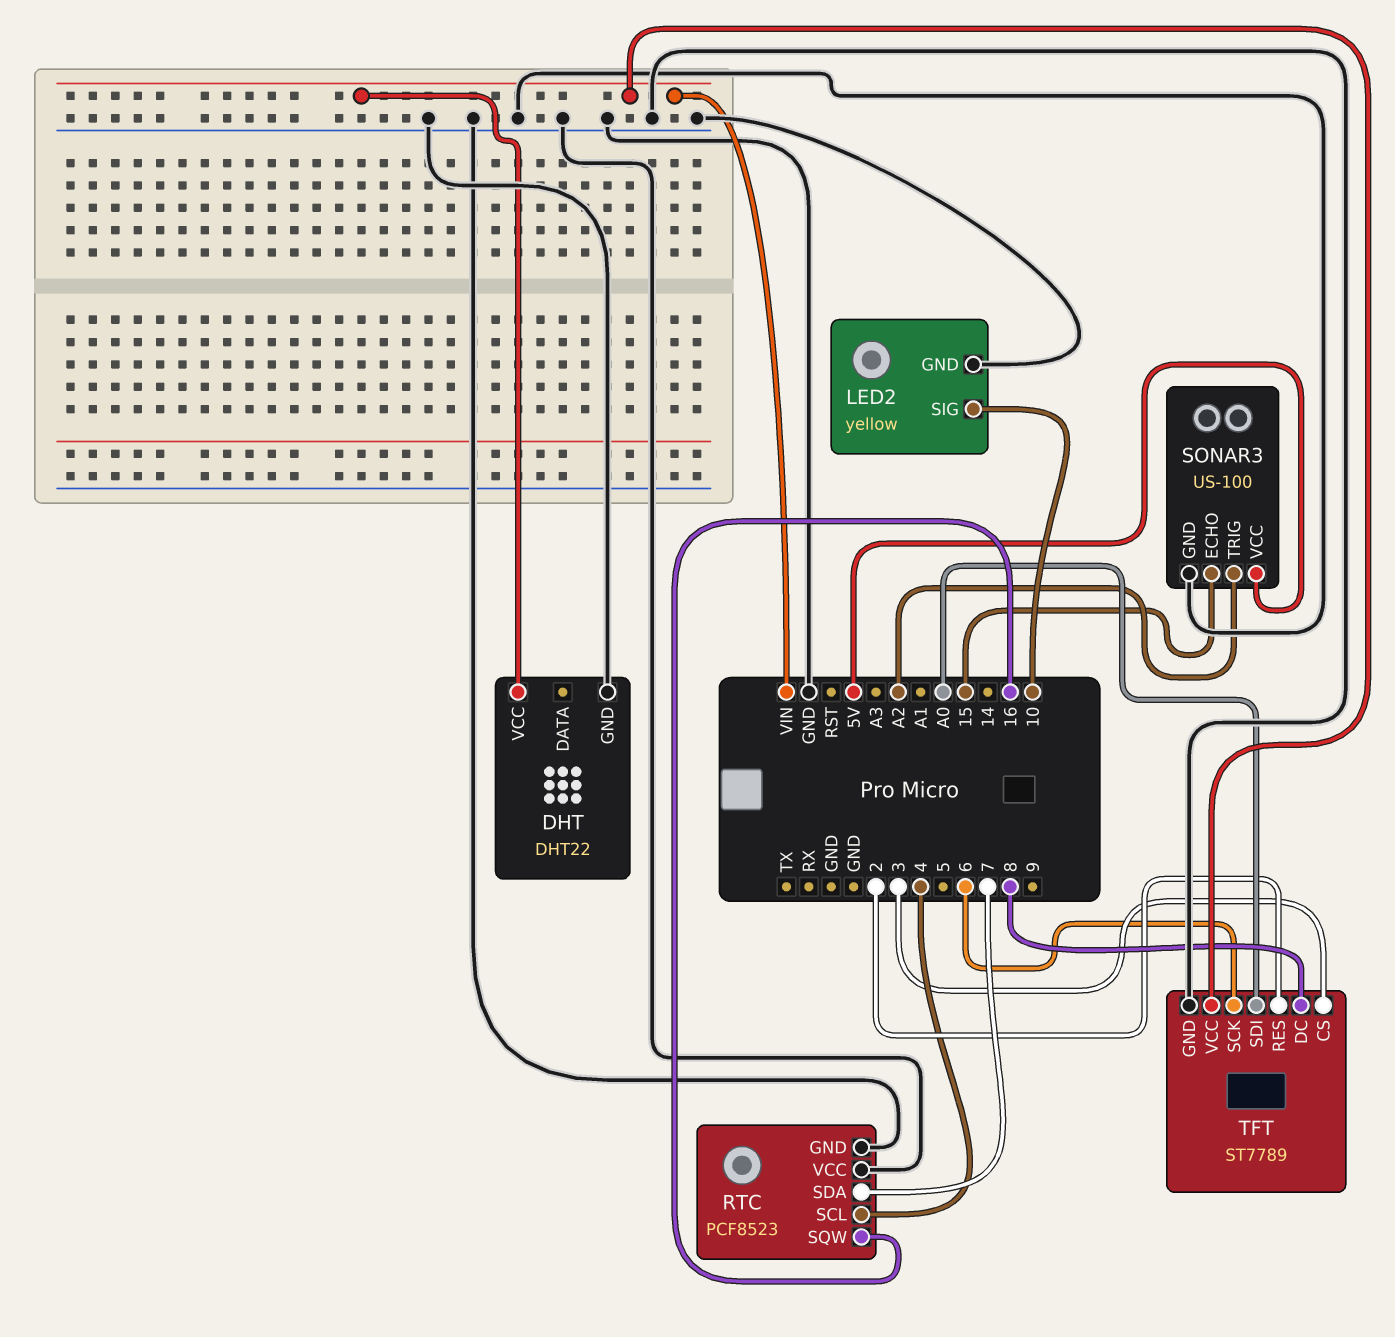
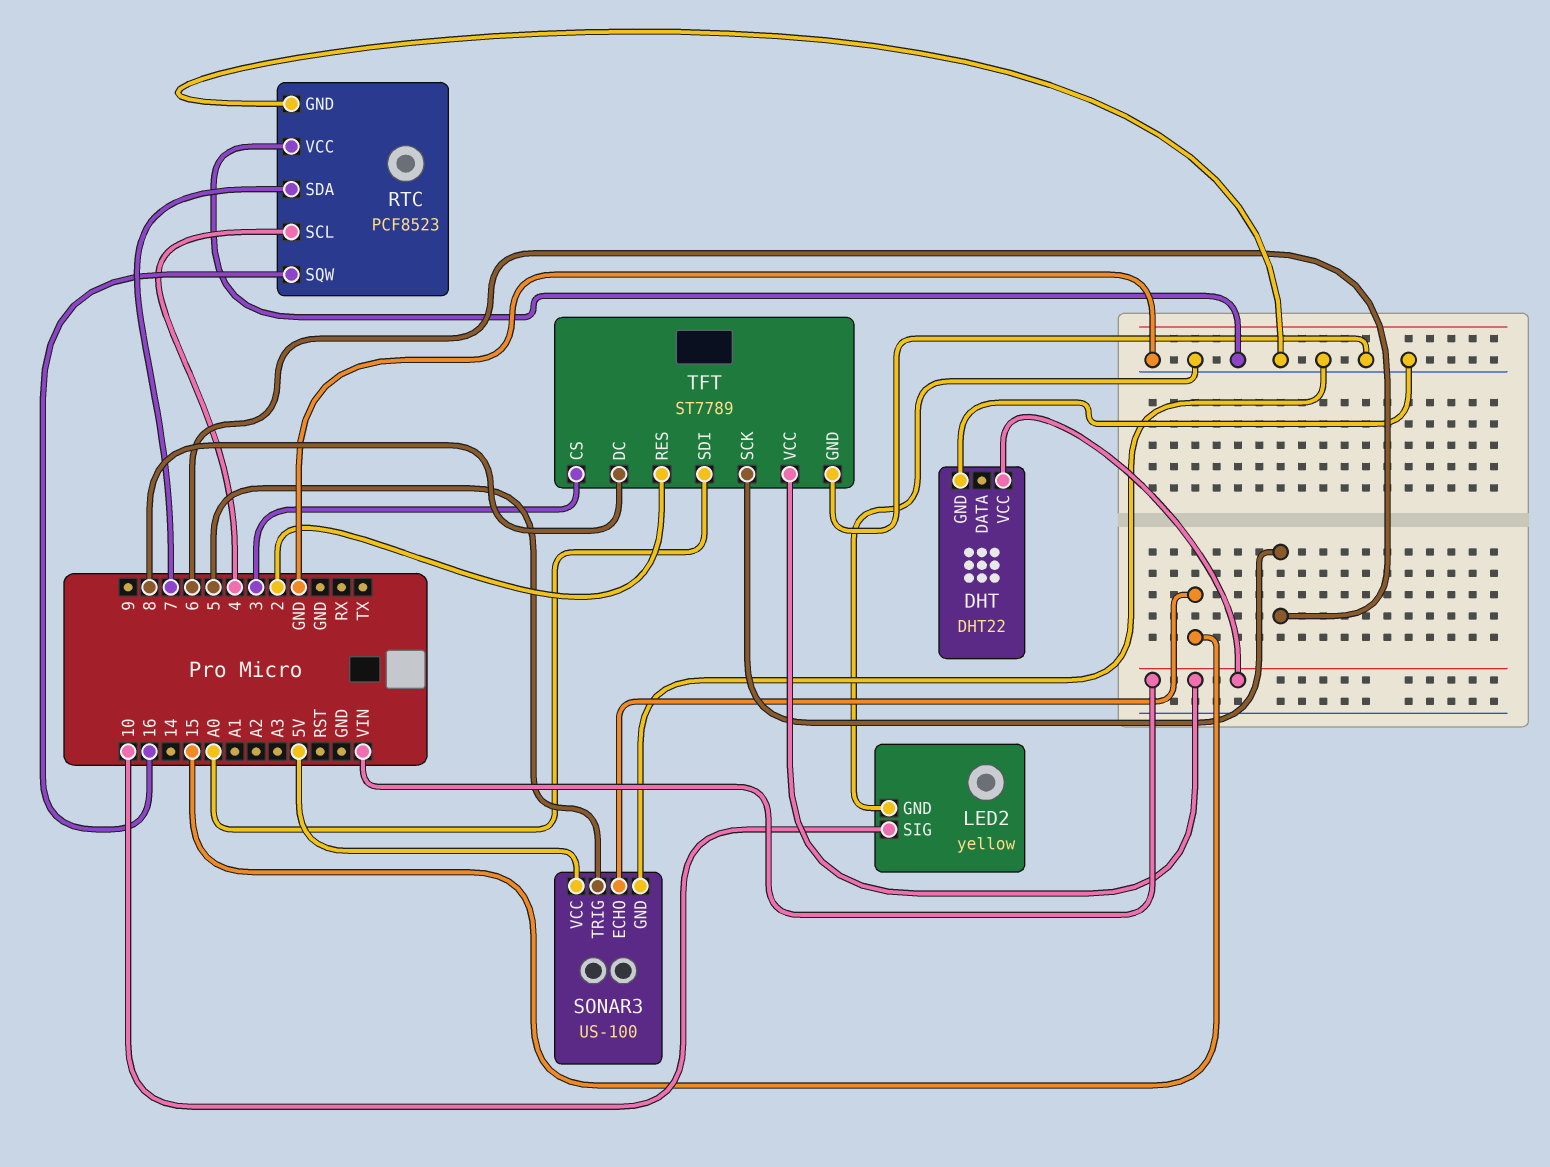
SONAR3 pin TRIG: A2 -> 5

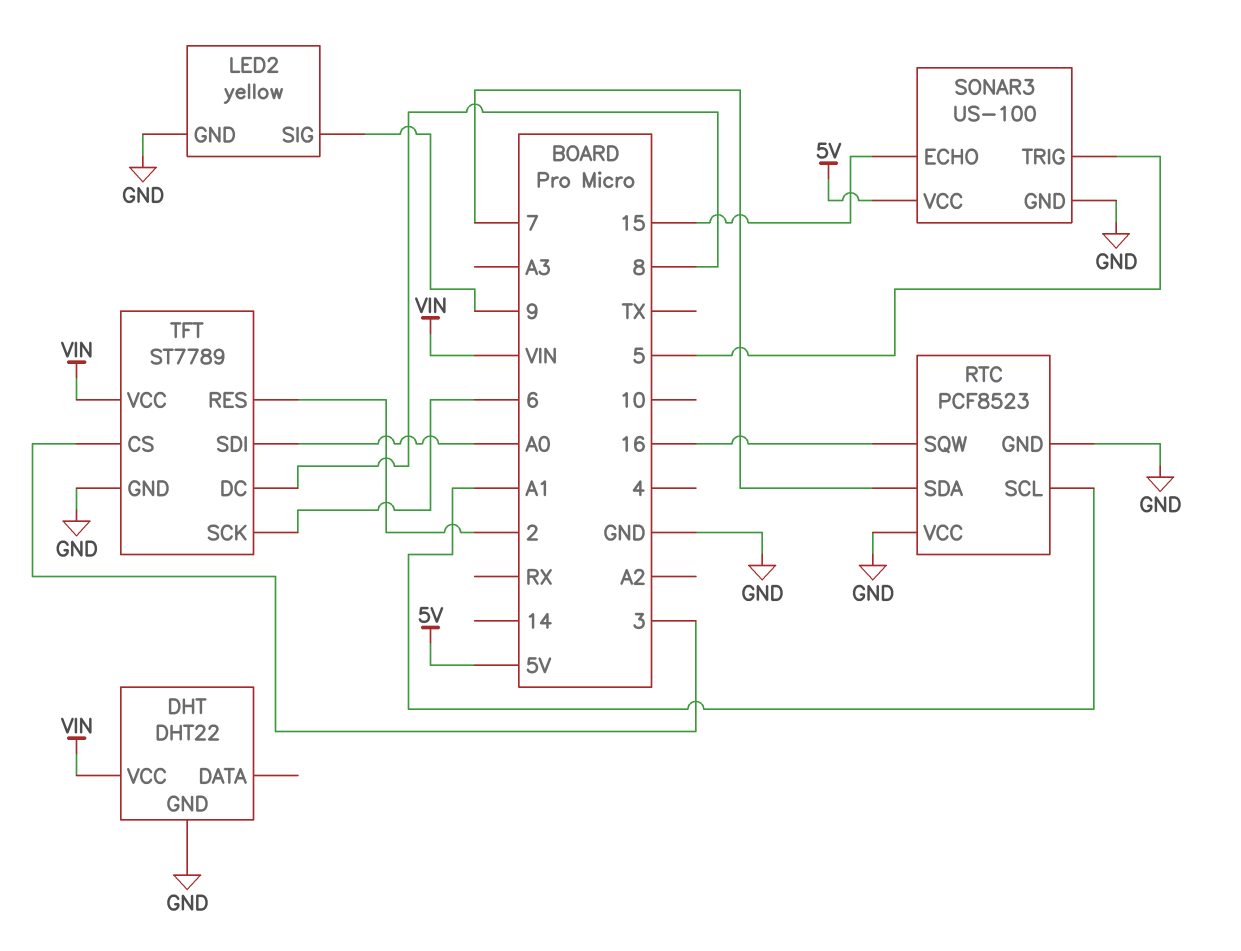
LED2 pin SIG: 10 -> 9
RTC pin SCL: 4 -> A1

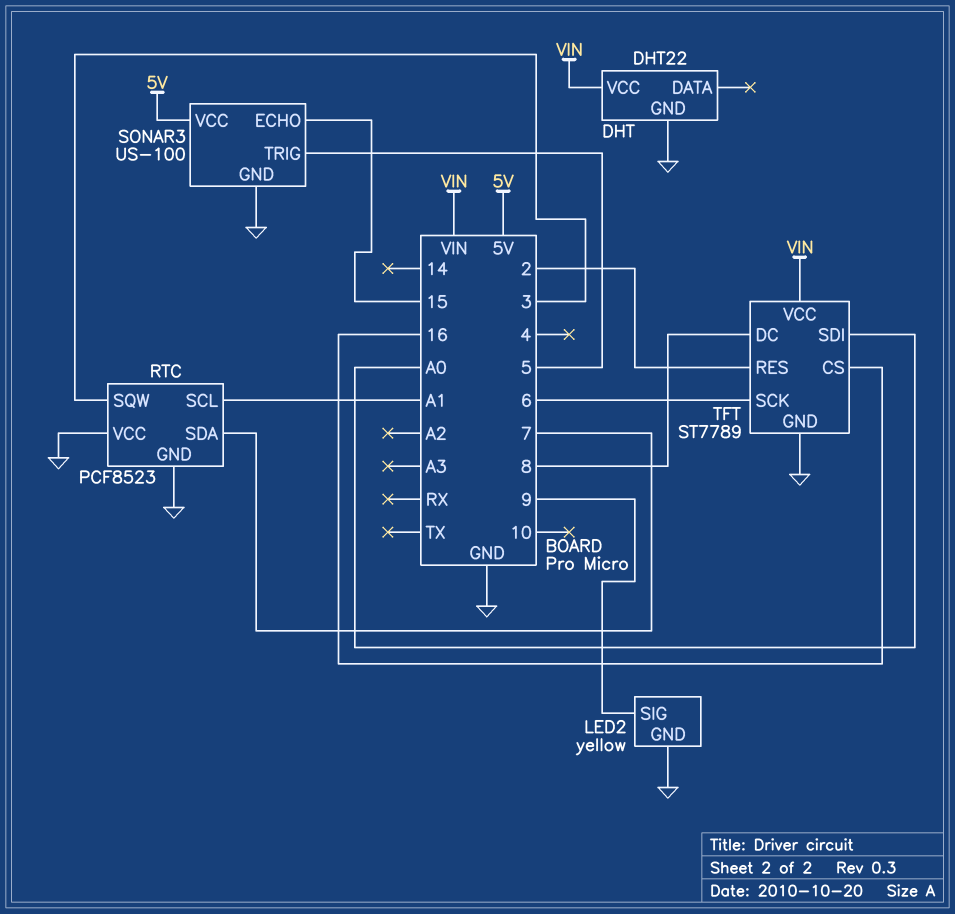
RTC pin SQW: 16 -> 3
TFT pin CS: 3 -> 16

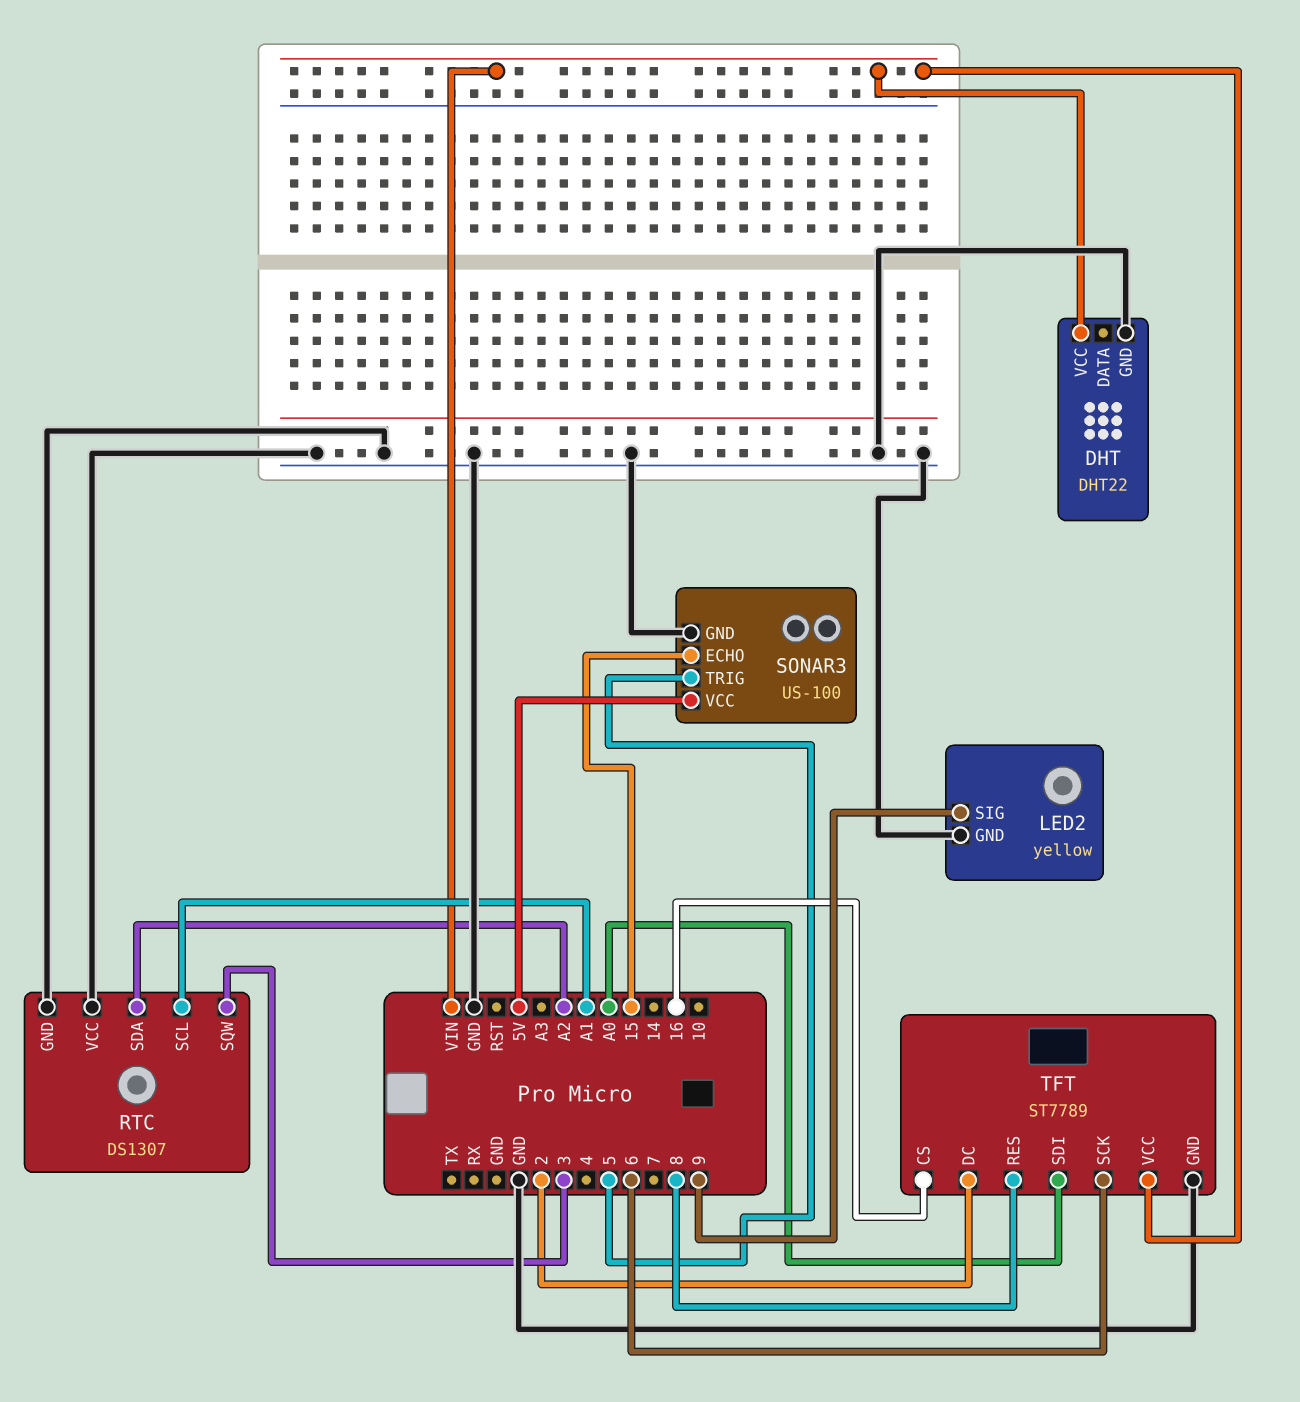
RTC: PCF8523 -> DS1307
RTC pin SDA: 7 -> A2
TFT pin DC: 8 -> 2
TFT pin RES: 2 -> 8

